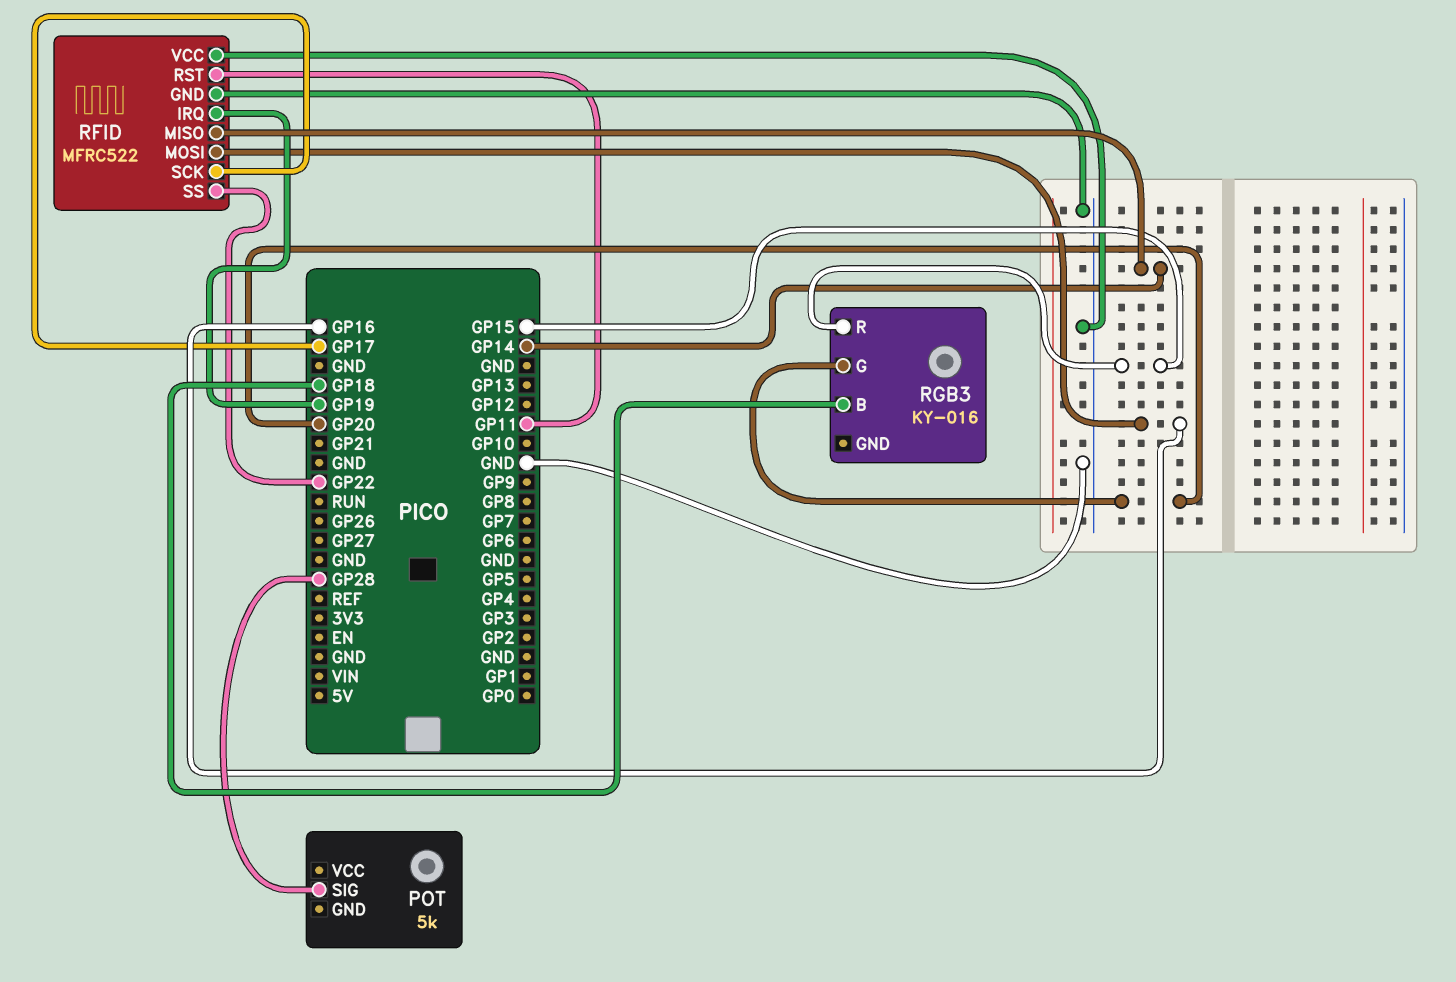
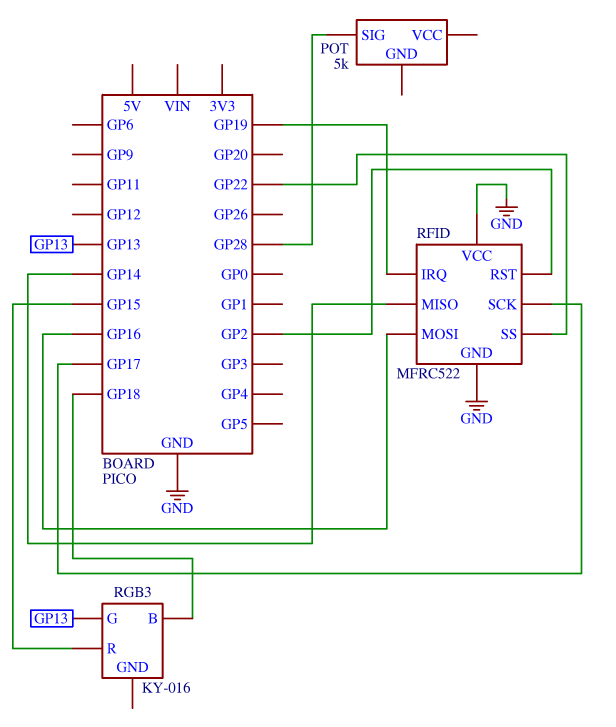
RFID pin RST: GP11 -> GP2
RGB3 pin G: GP20 -> GP13

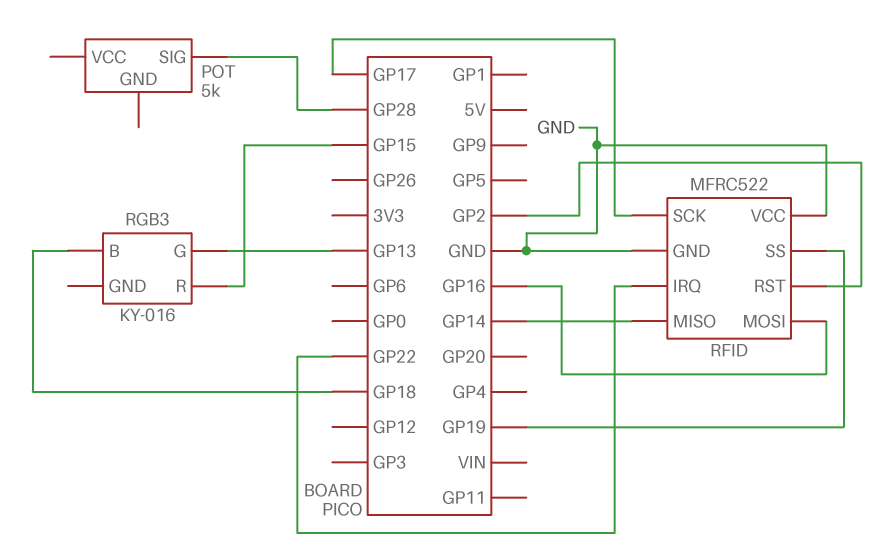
RFID pin IRQ: GP19 -> GP22
RFID pin SS: GP22 -> GP19

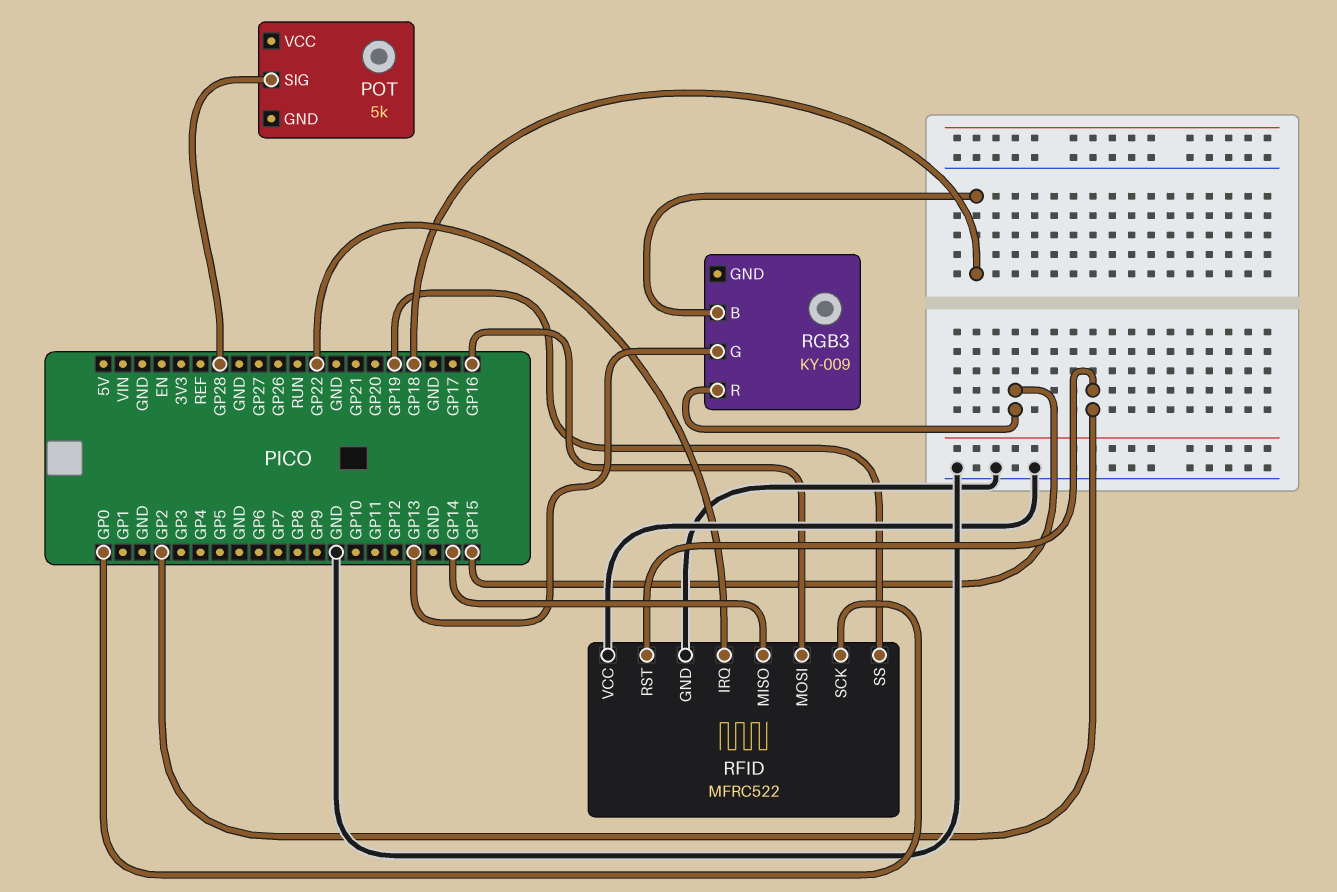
RFID pin SCK: GP17 -> GP0
RGB3: KY-016 -> KY-009

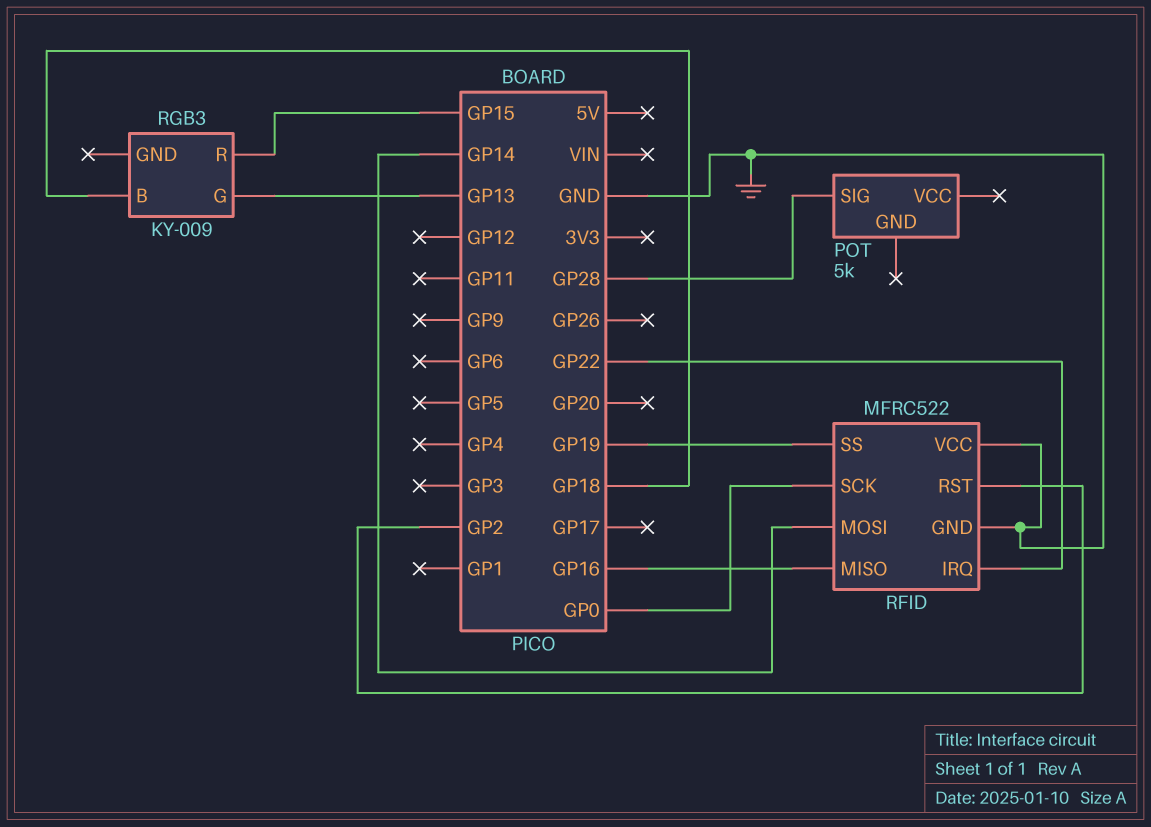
RFID pin MISO: GP14 -> GP16
RFID pin MOSI: GP16 -> GP14

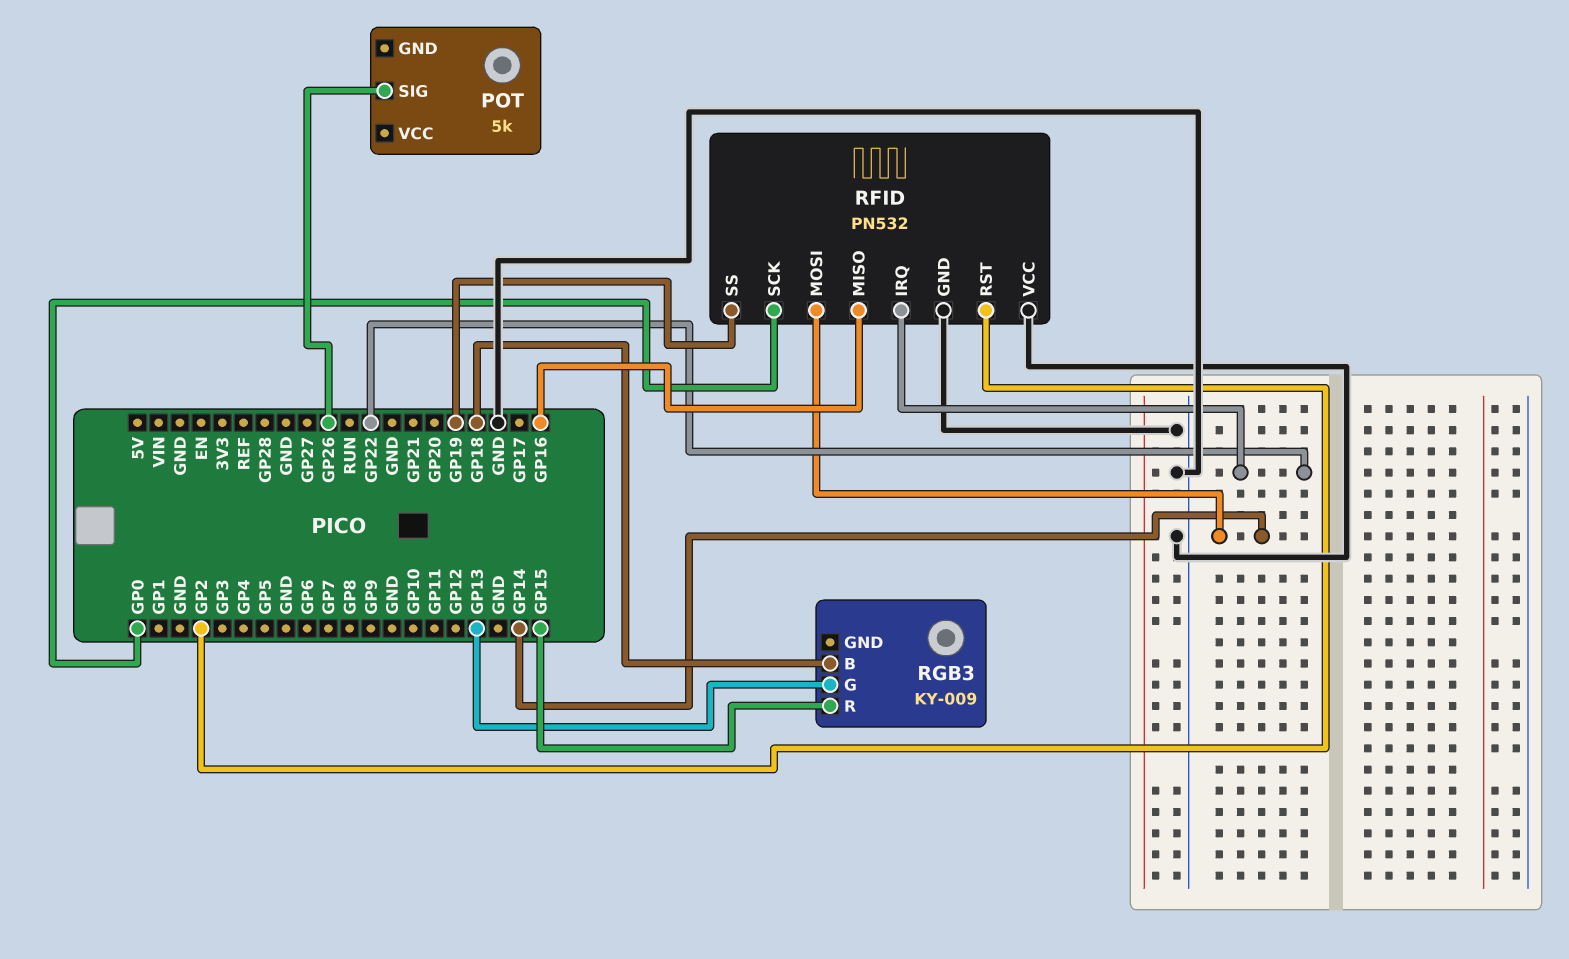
POT pin SIG: GP28 -> GP26
RFID: MFRC522 -> PN532

